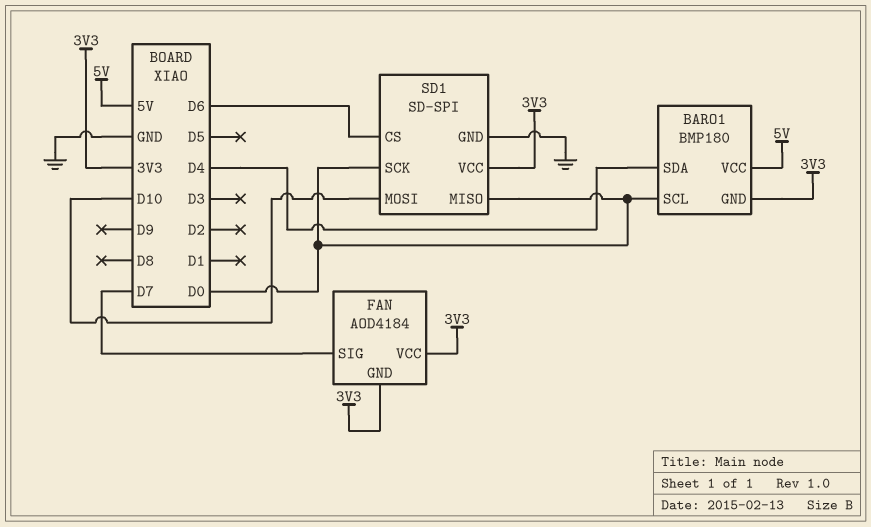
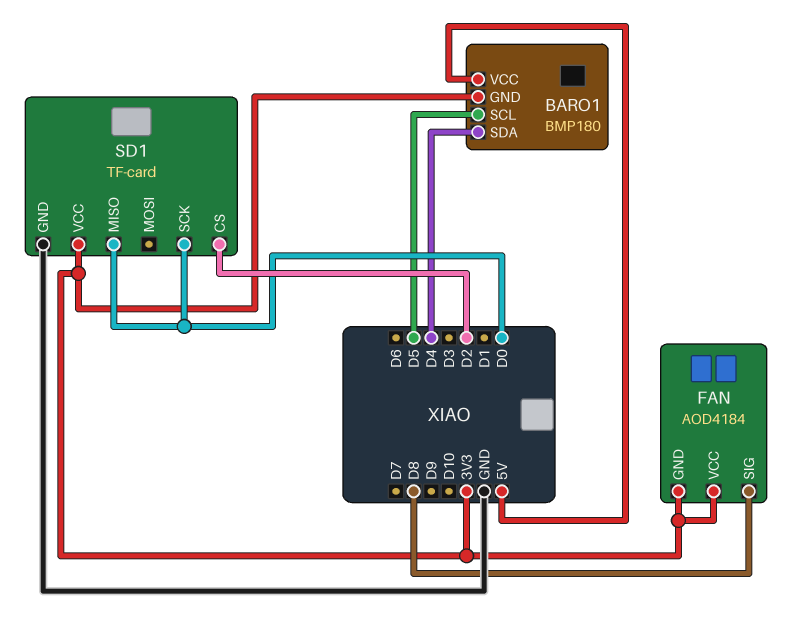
BARO1 pin SCL: D0 -> D5
FAN pin SIG: D7 -> D8
SD1: SD-SPI -> TF-card
SD1 pin CS: D6 -> D2
SD1 pin MOSI: D10 -> none

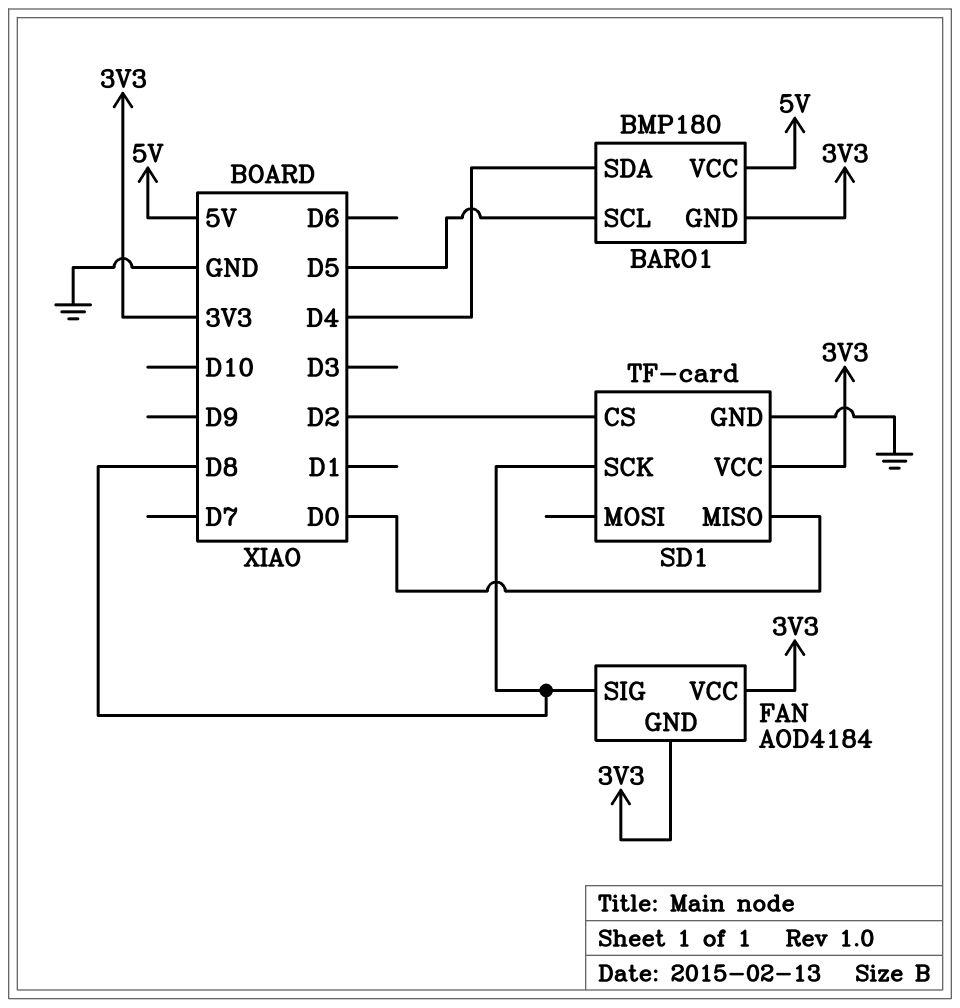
SD1 pin SCK: D0 -> D8

